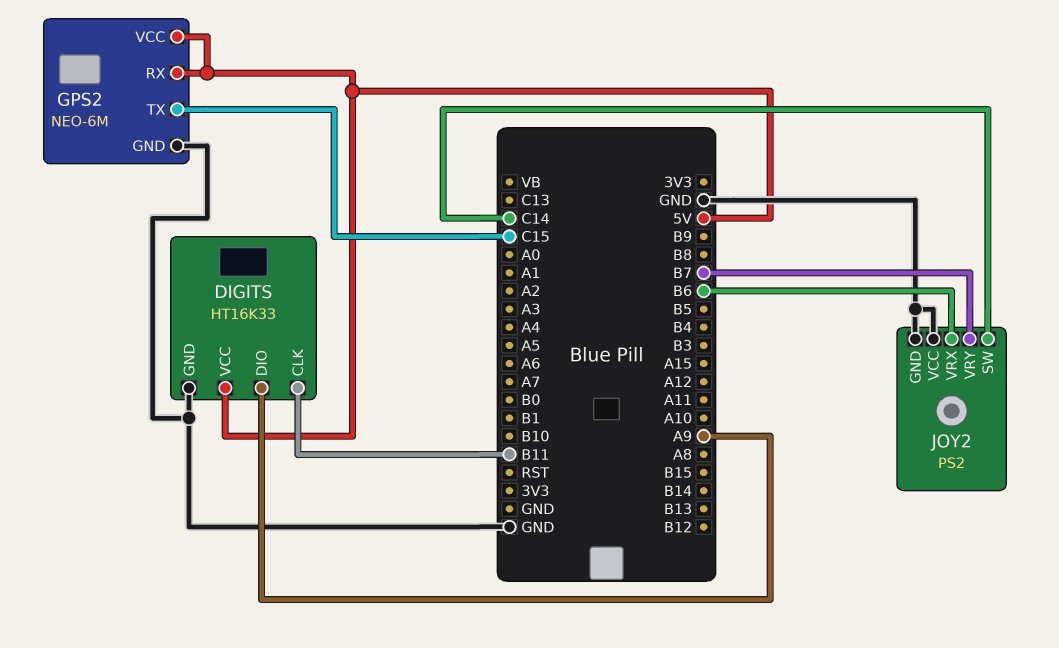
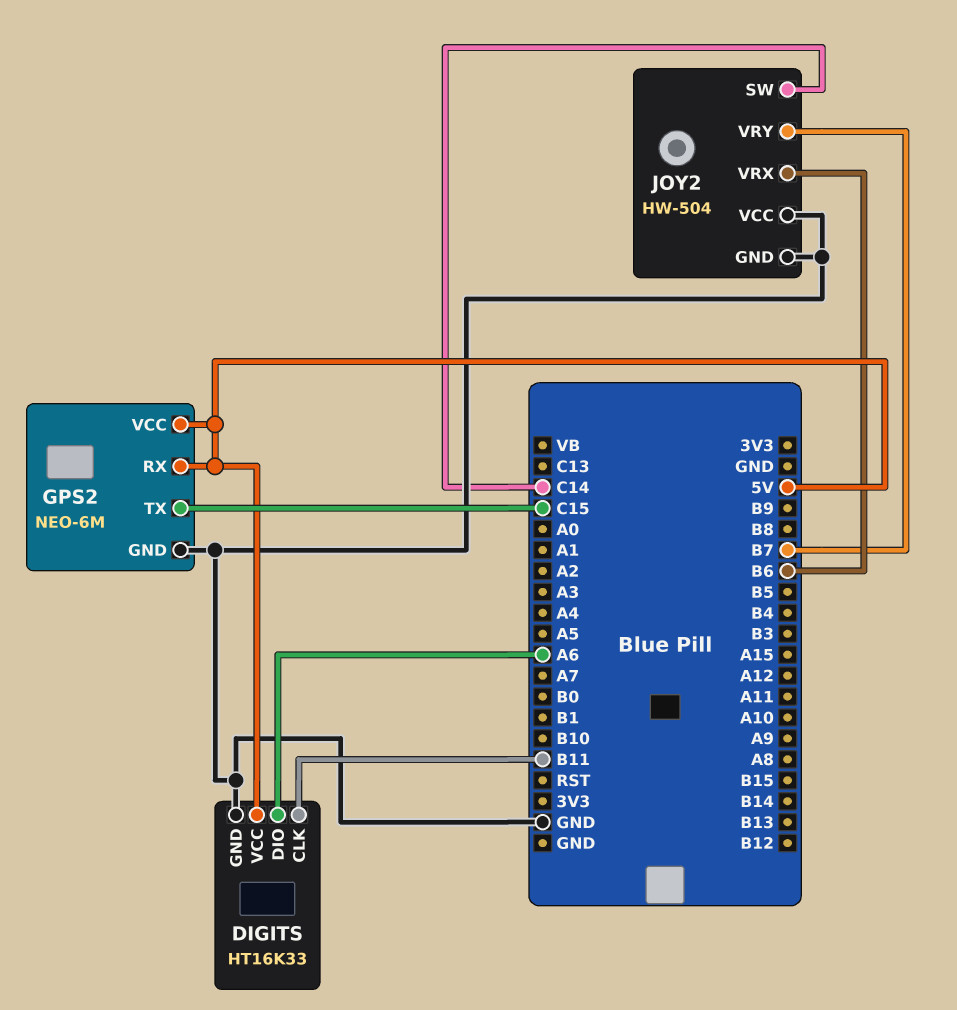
DIGITS pin DIO: A9 -> A6
JOY2: PS2 -> HW-504

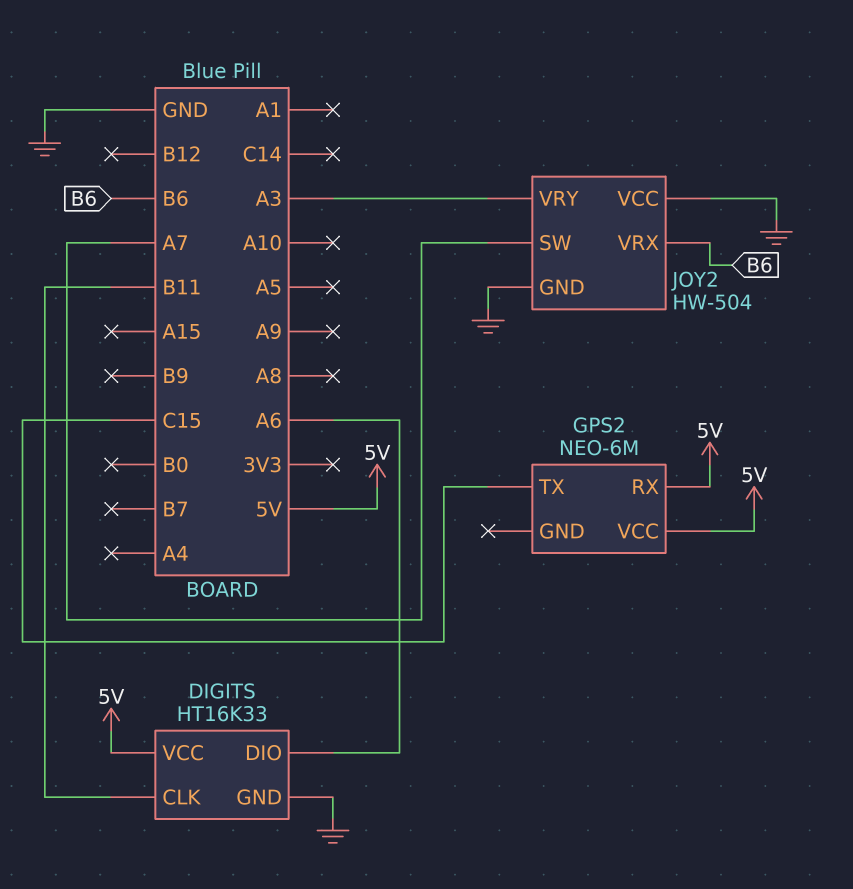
GPS2 pin GND: GND -> none
JOY2 pin SW: C14 -> A7
JOY2 pin VRY: B7 -> A3

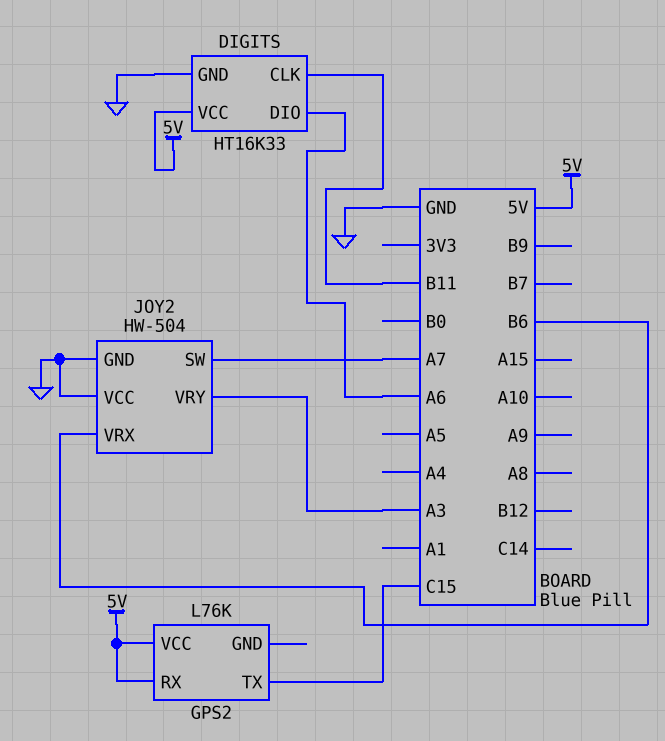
GPS2: NEO-6M -> L76K

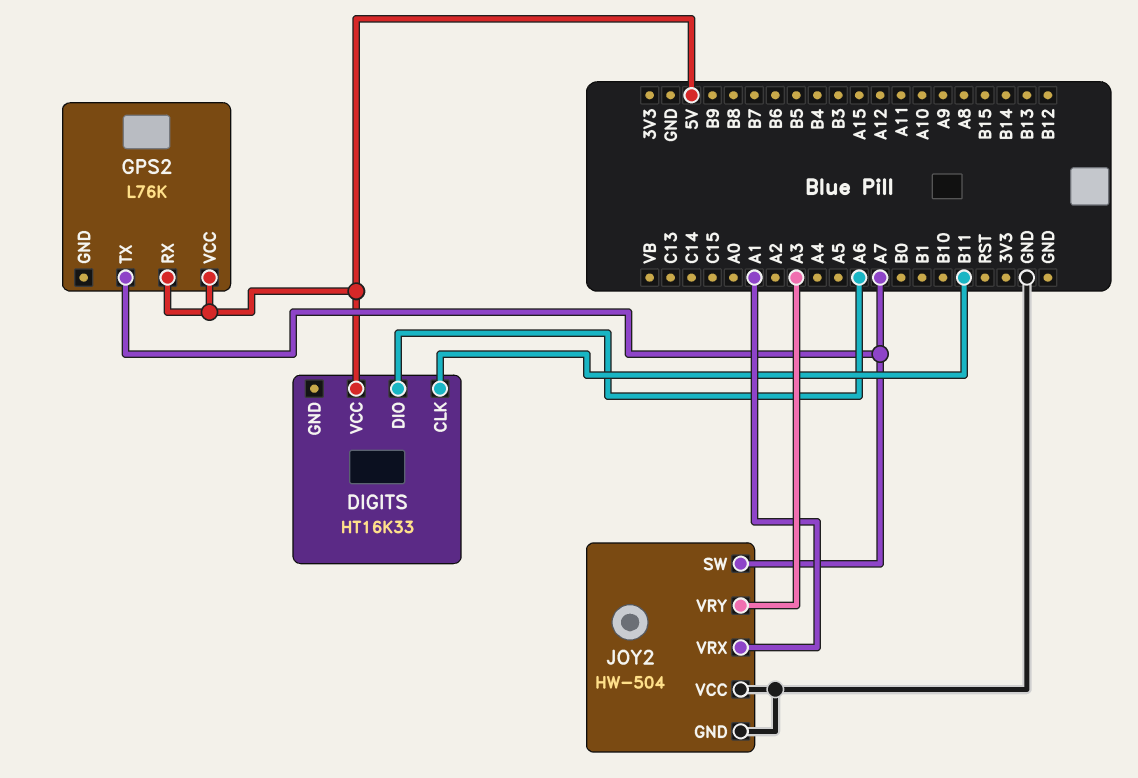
DIGITS pin GND: GND -> none
GPS2 pin TX: C15 -> A7
JOY2 pin VRX: B6 -> A1

